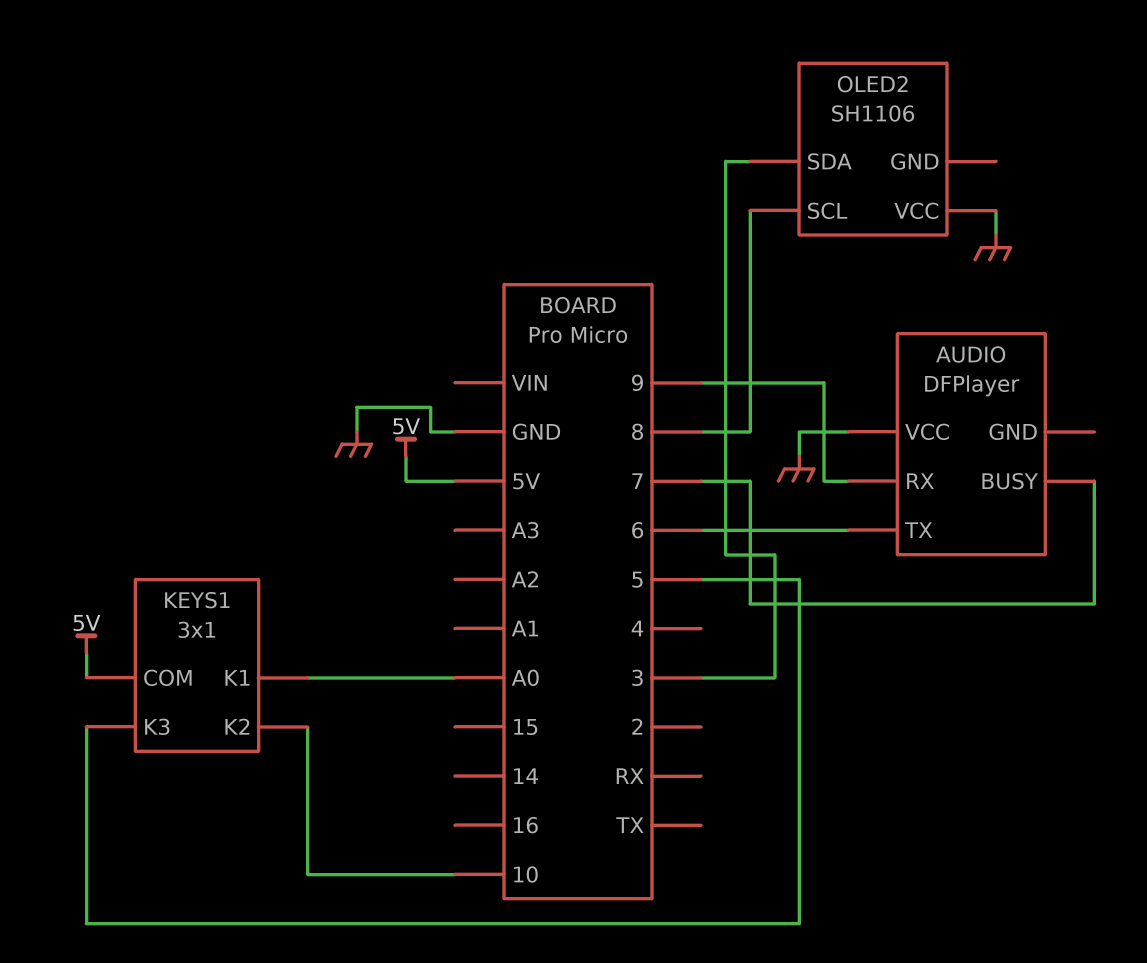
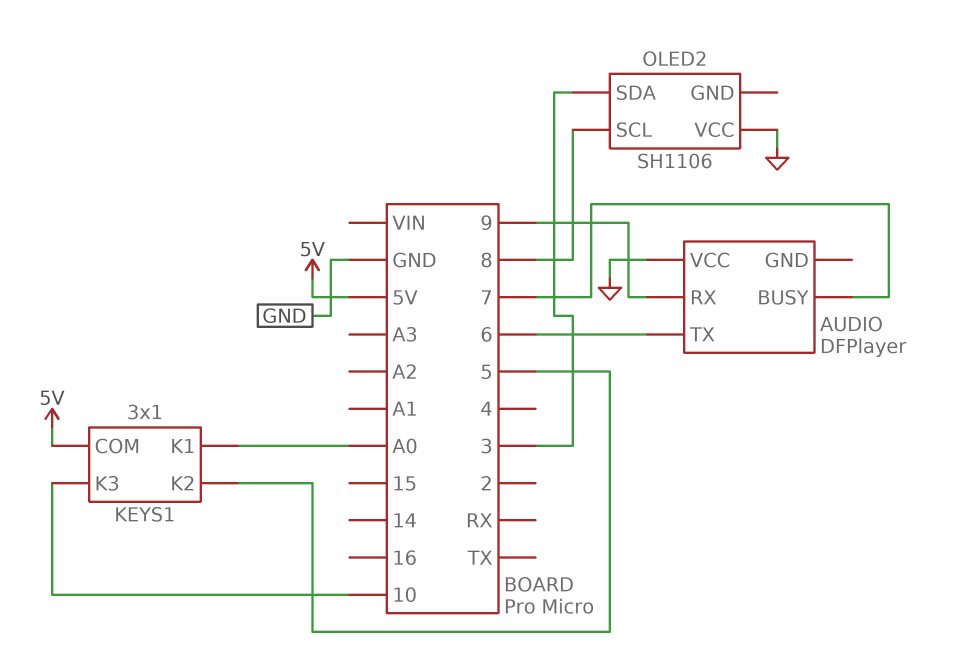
KEYS1 pin K2: 10 -> 5
KEYS1 pin K3: 5 -> 10

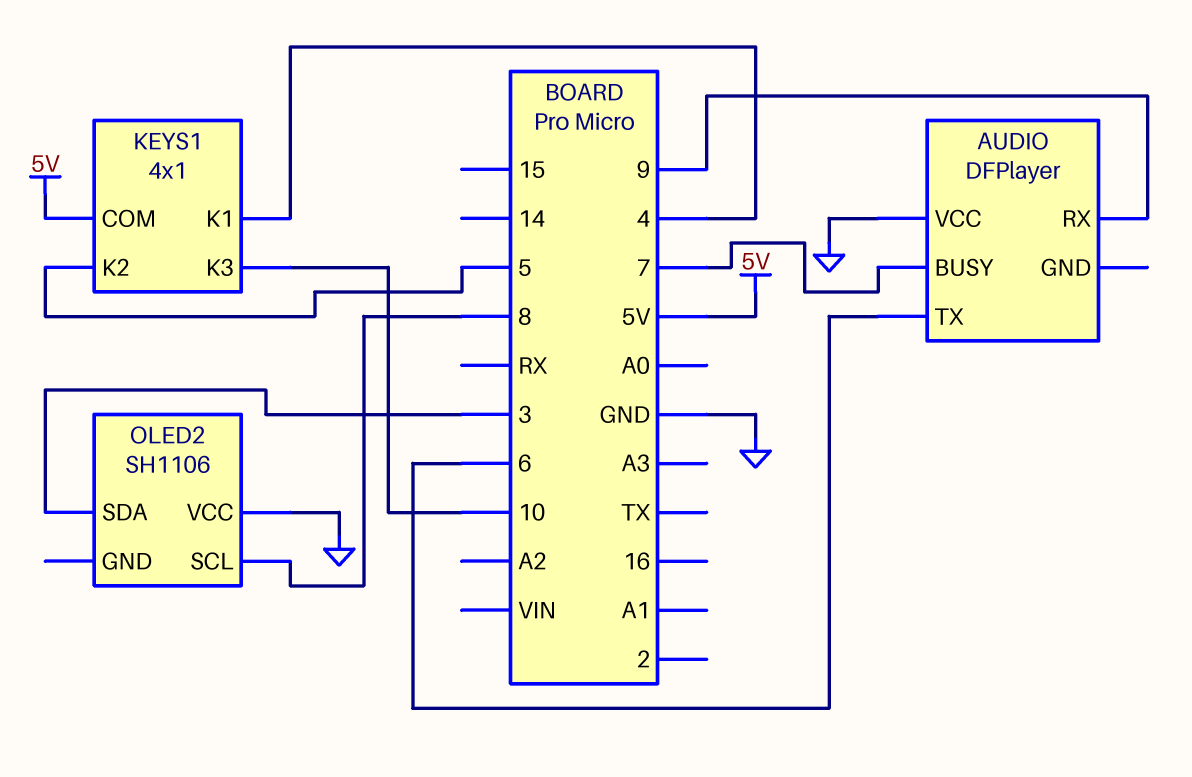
KEYS1: 3x1 -> 4x1
KEYS1 pin K1: A0 -> 4

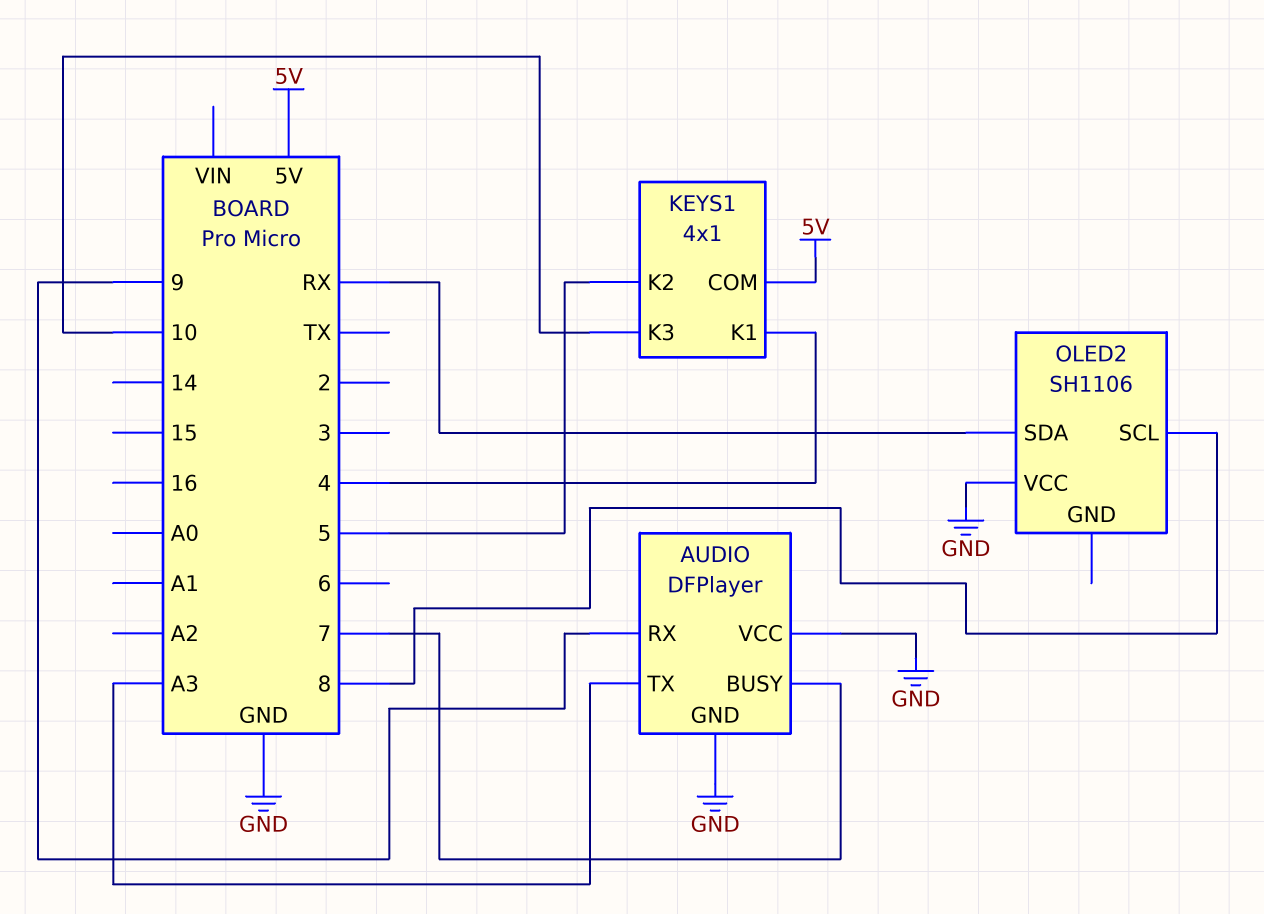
AUDIO pin GND: none -> GND
AUDIO pin TX: 6 -> A3
OLED2 pin SDA: 3 -> RX

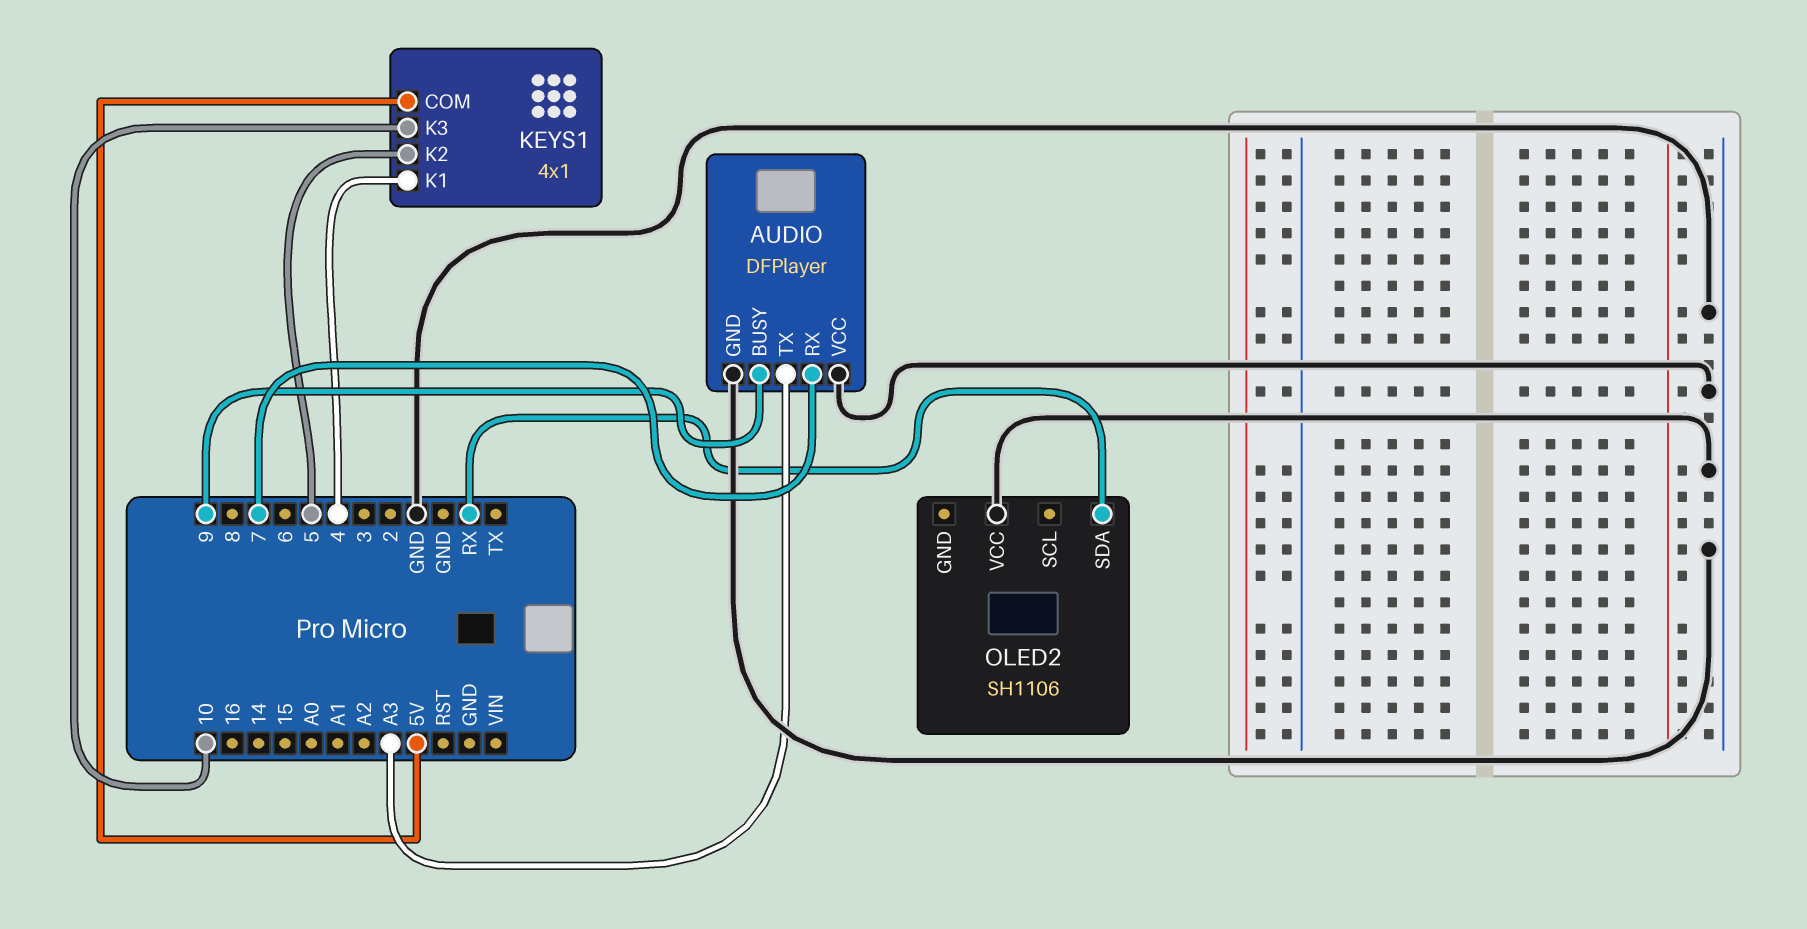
AUDIO pin BUSY: 7 -> 9
AUDIO pin RX: 9 -> 7
OLED2 pin SCL: 8 -> none

